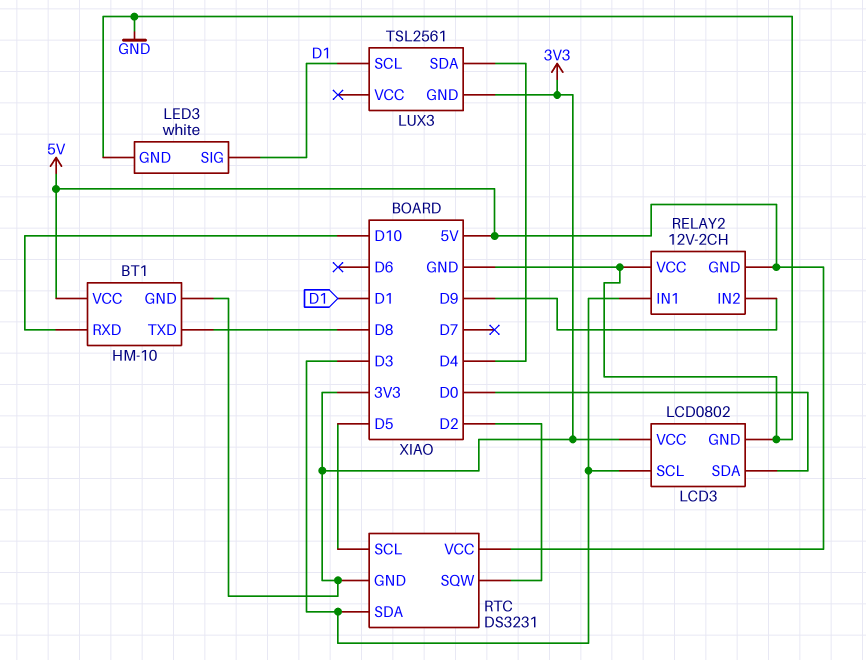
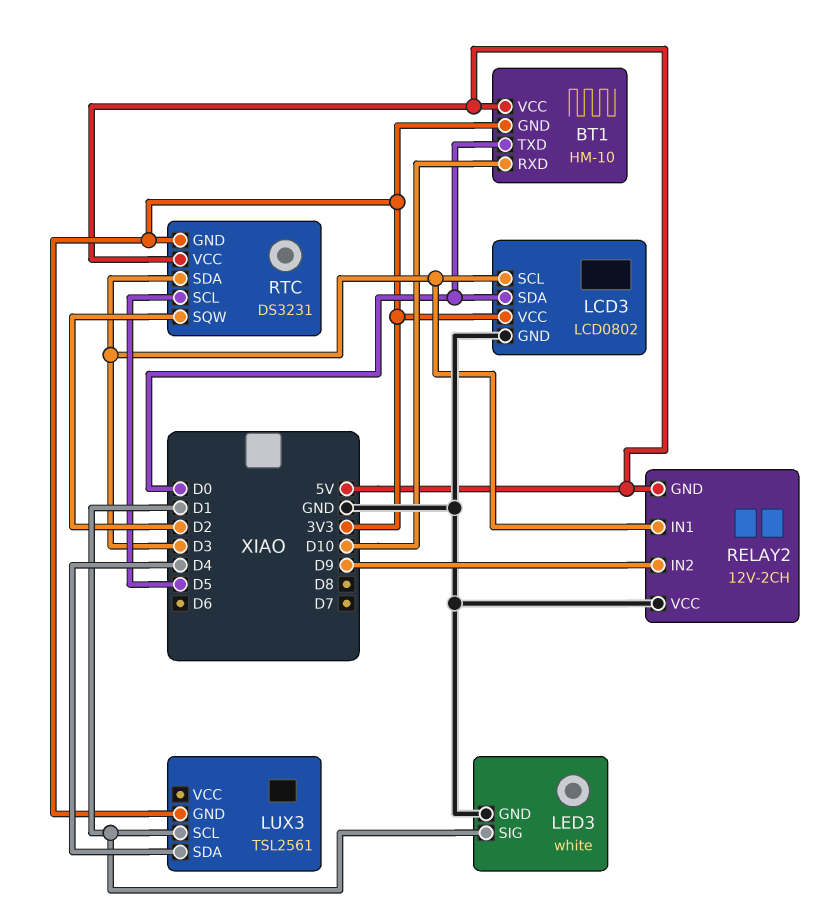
BT1 pin TXD: D8 -> D0

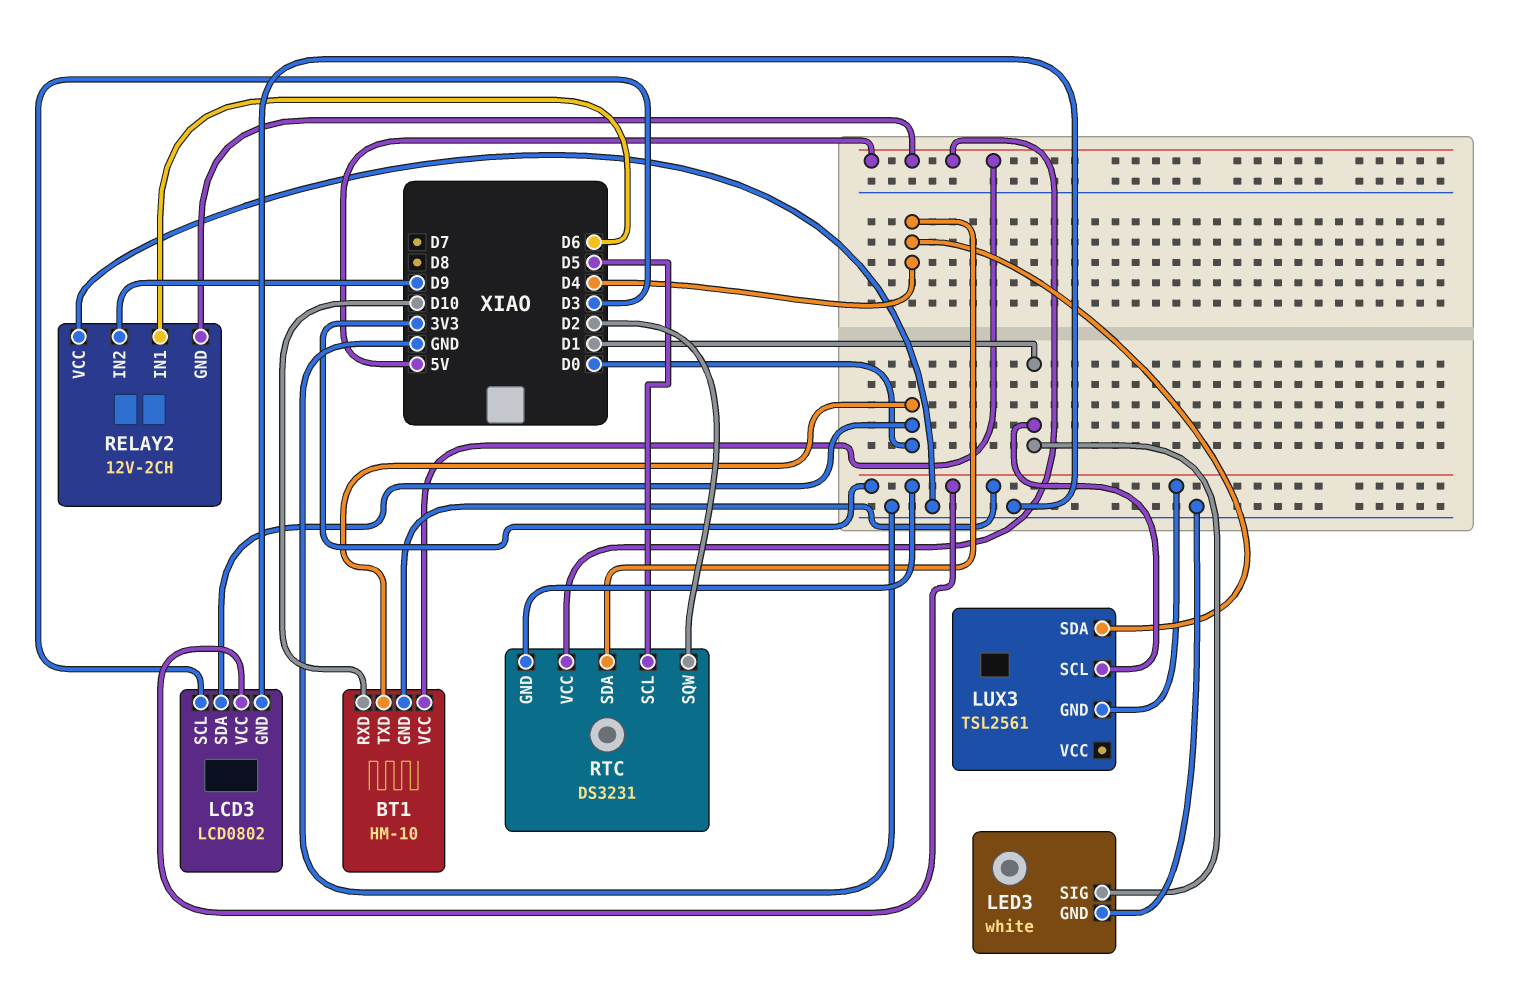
RELAY2 pin IN1: D3 -> D6
RTC pin SDA: D3 -> D4

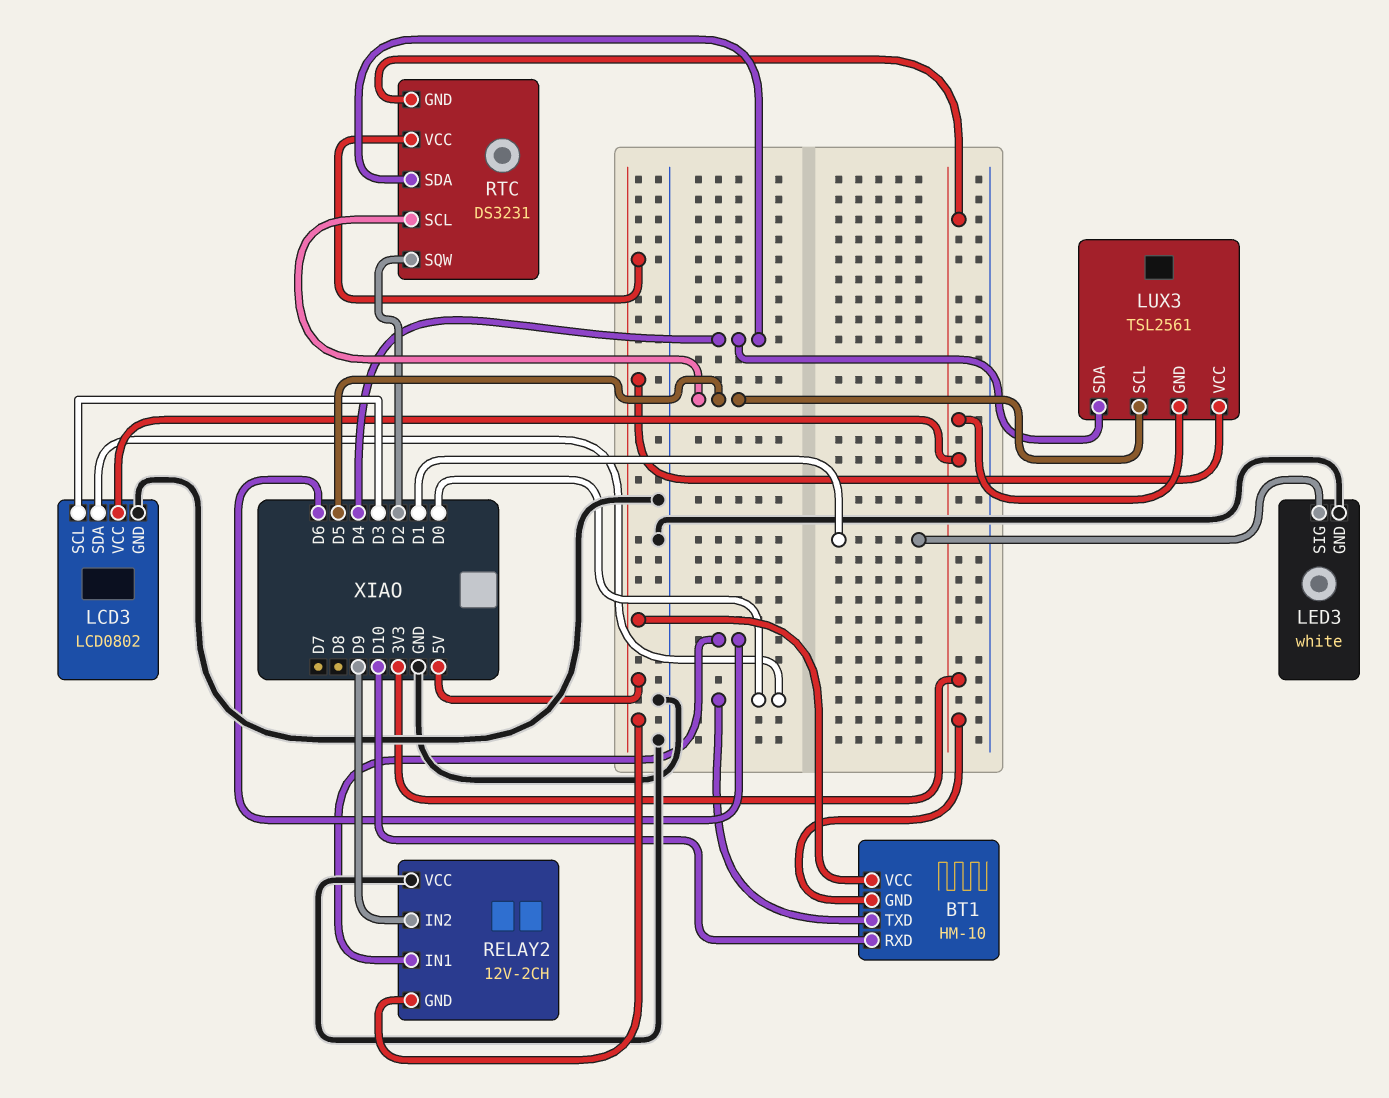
LUX3 pin SCL: D1 -> D5
LUX3 pin VCC: none -> 5V

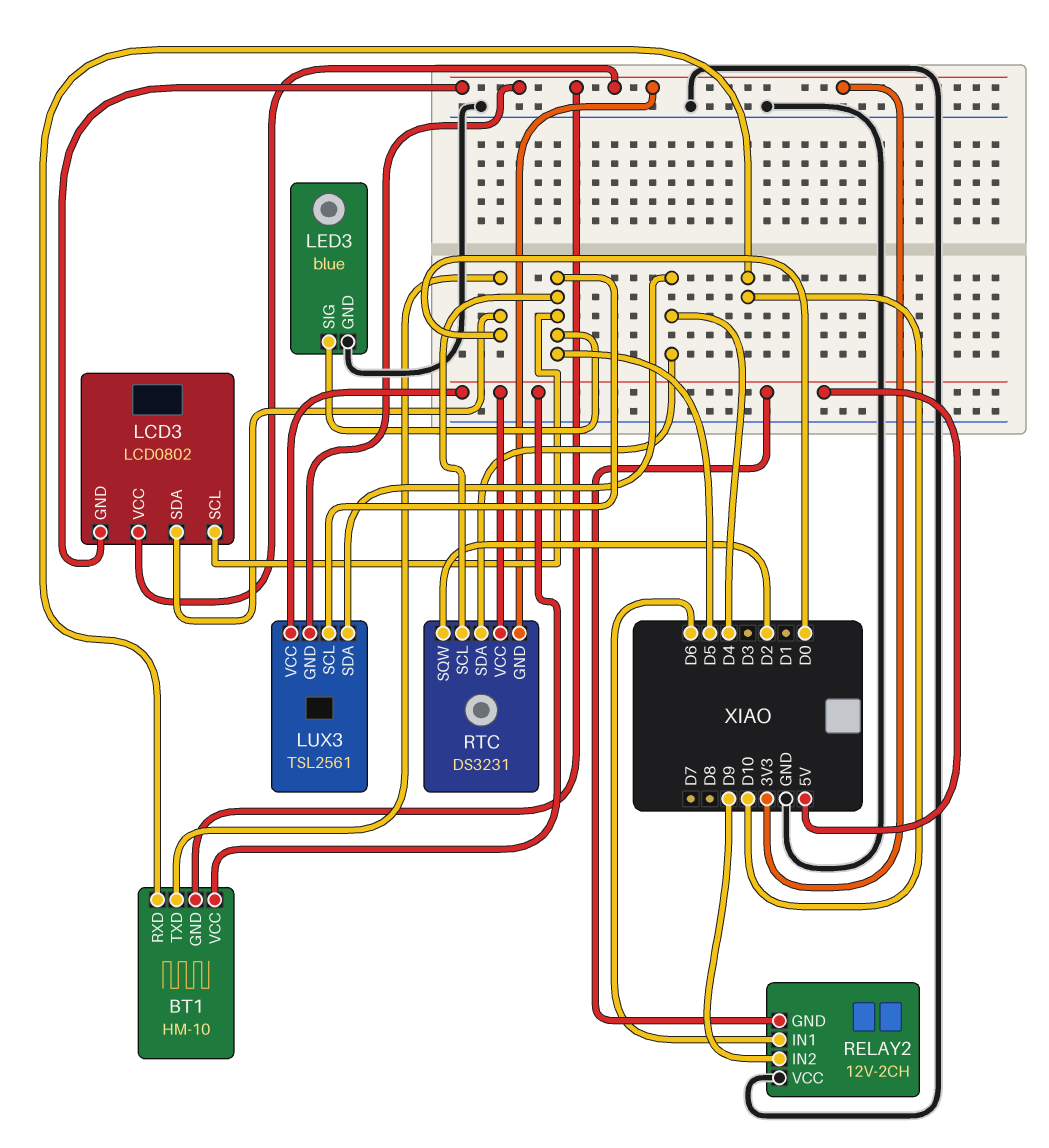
LCD3 pin GND: GND -> 3V3
LCD3 pin SCL: D3 -> D5
LED3: white -> blue
LED3 pin SIG: D1 -> D5

